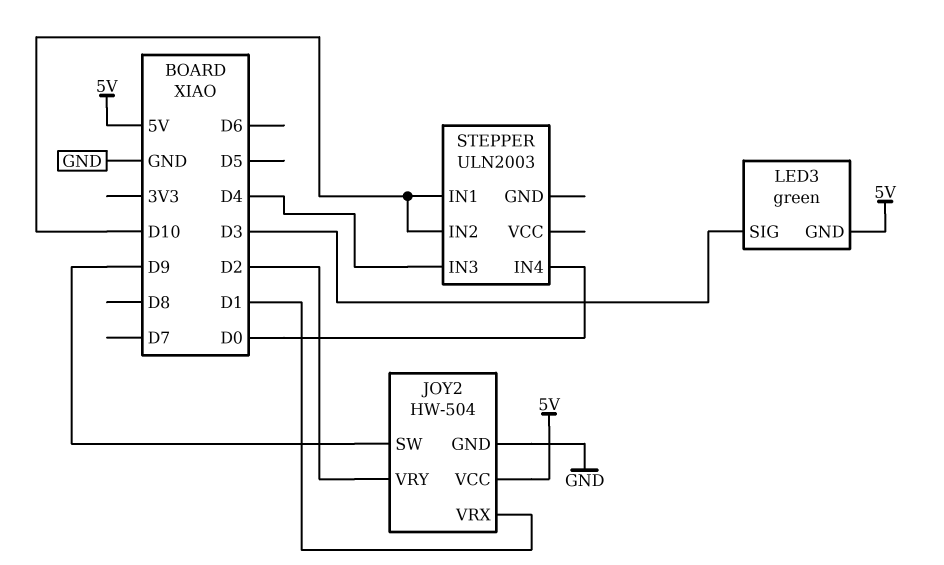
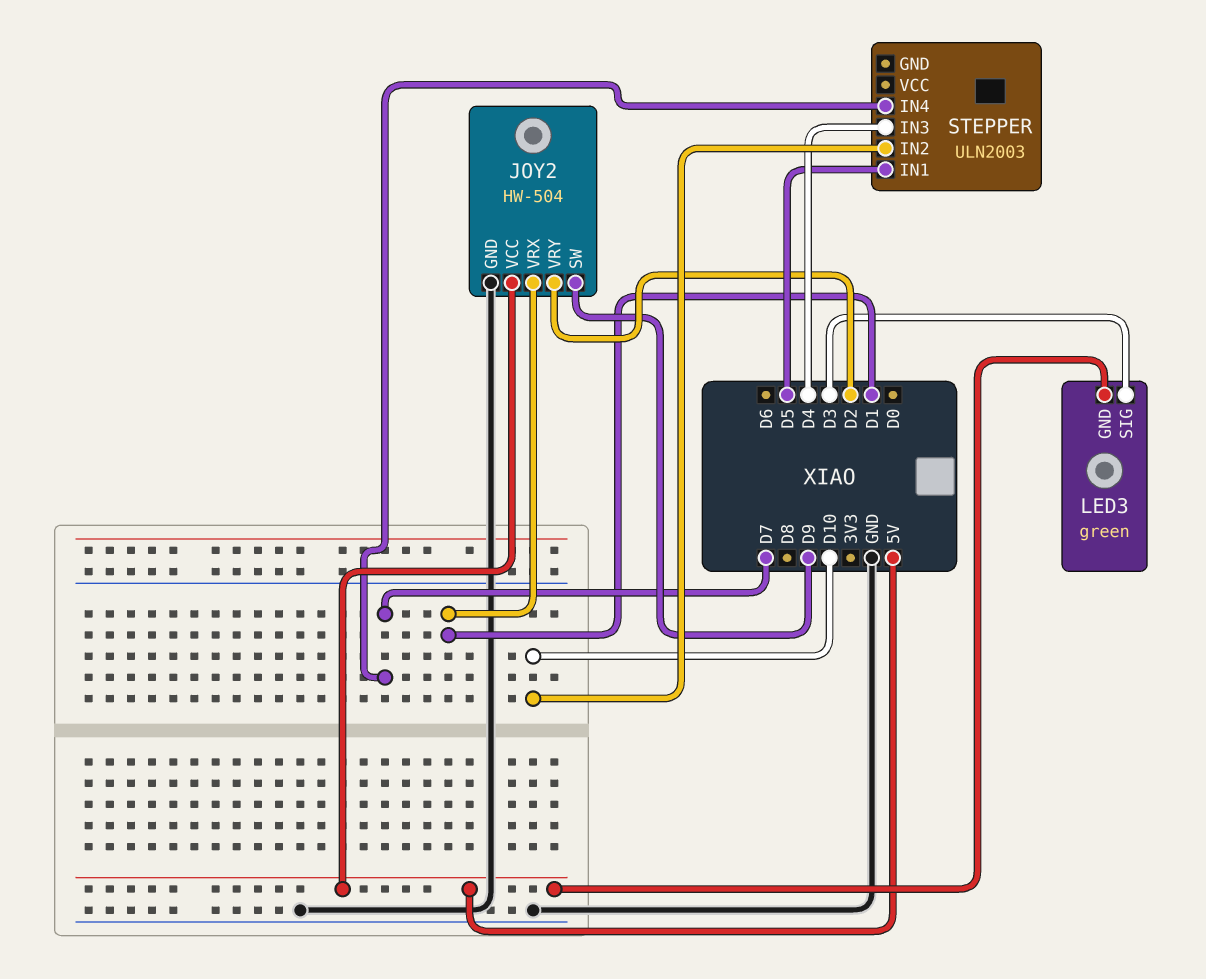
STEPPER pin IN1: D10 -> D5
STEPPER pin IN4: D0 -> D7

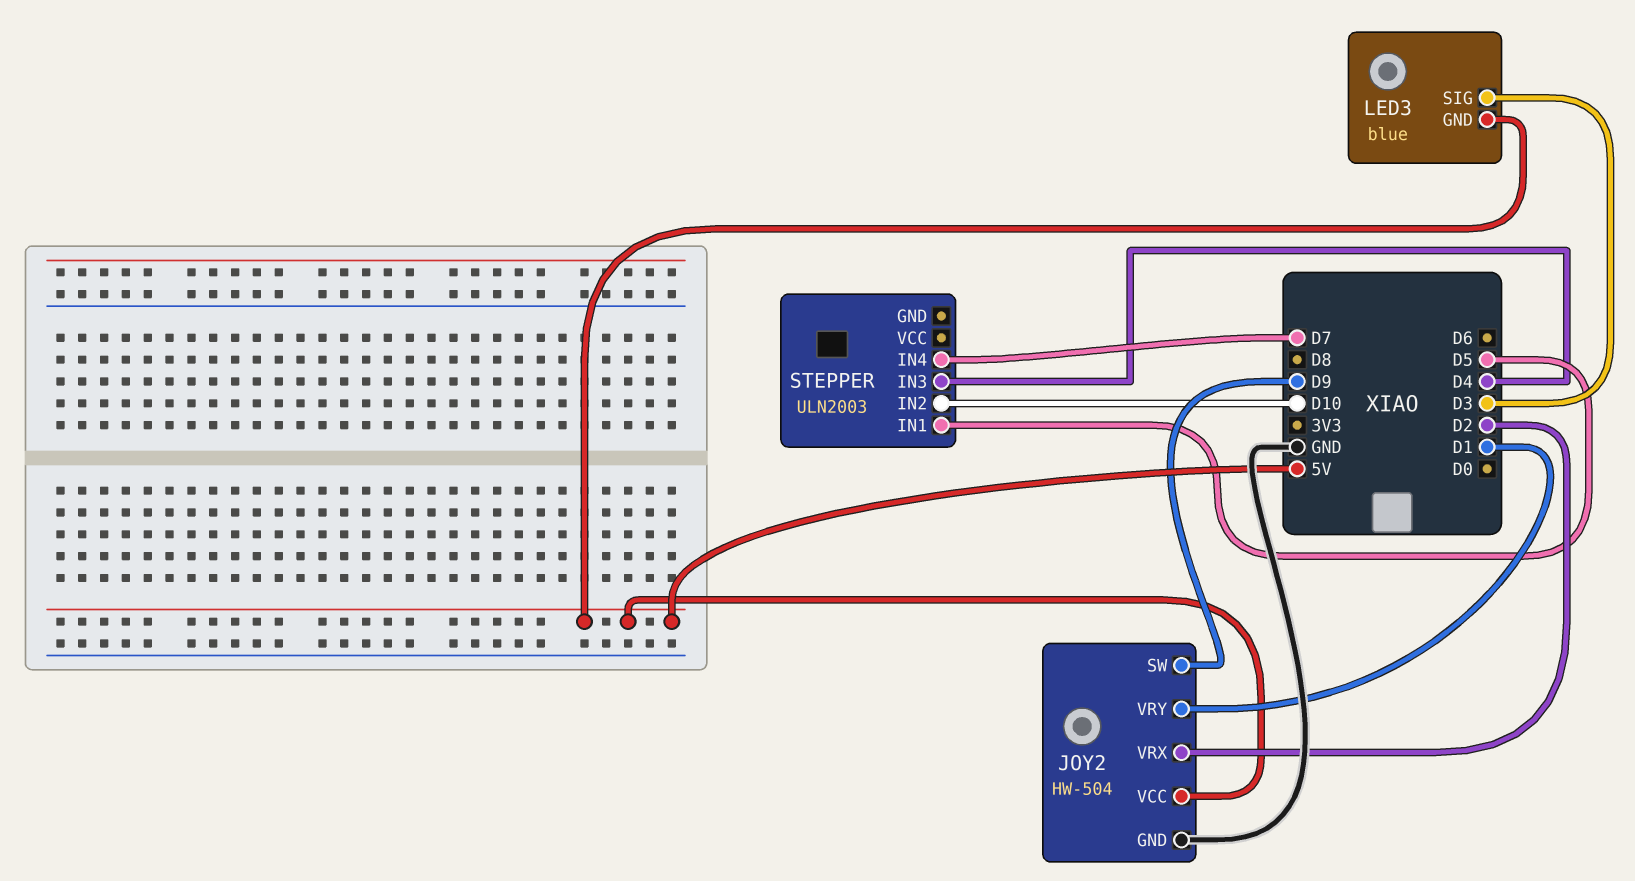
JOY2 pin VRX: D1 -> D2
JOY2 pin VRY: D2 -> D1
LED3: green -> blue

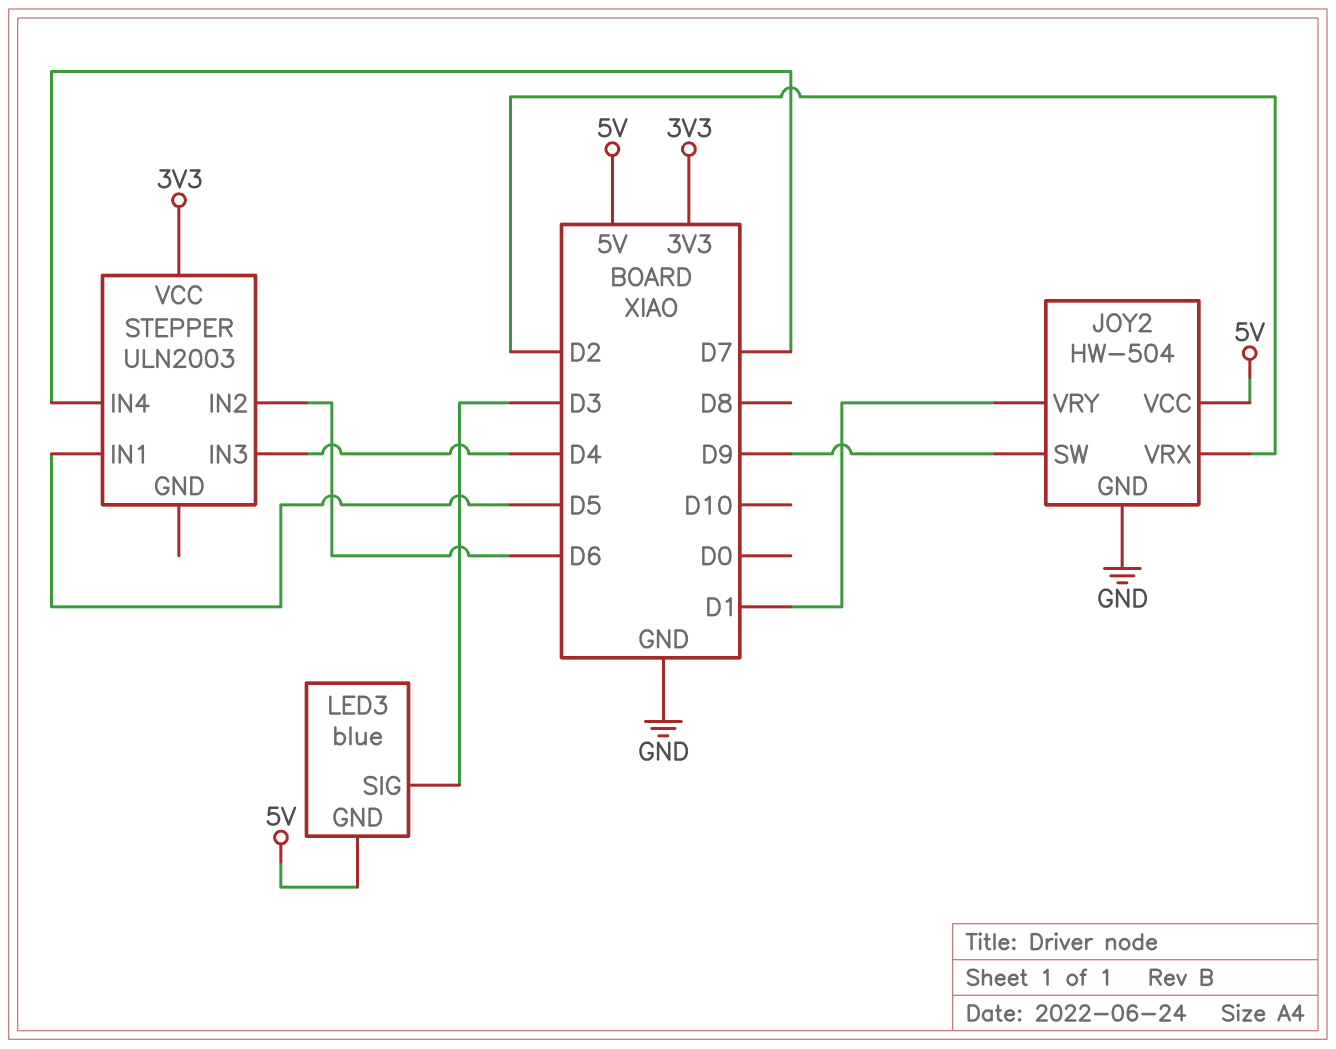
STEPPER pin IN2: D10 -> D6
STEPPER pin VCC: none -> 3V3

